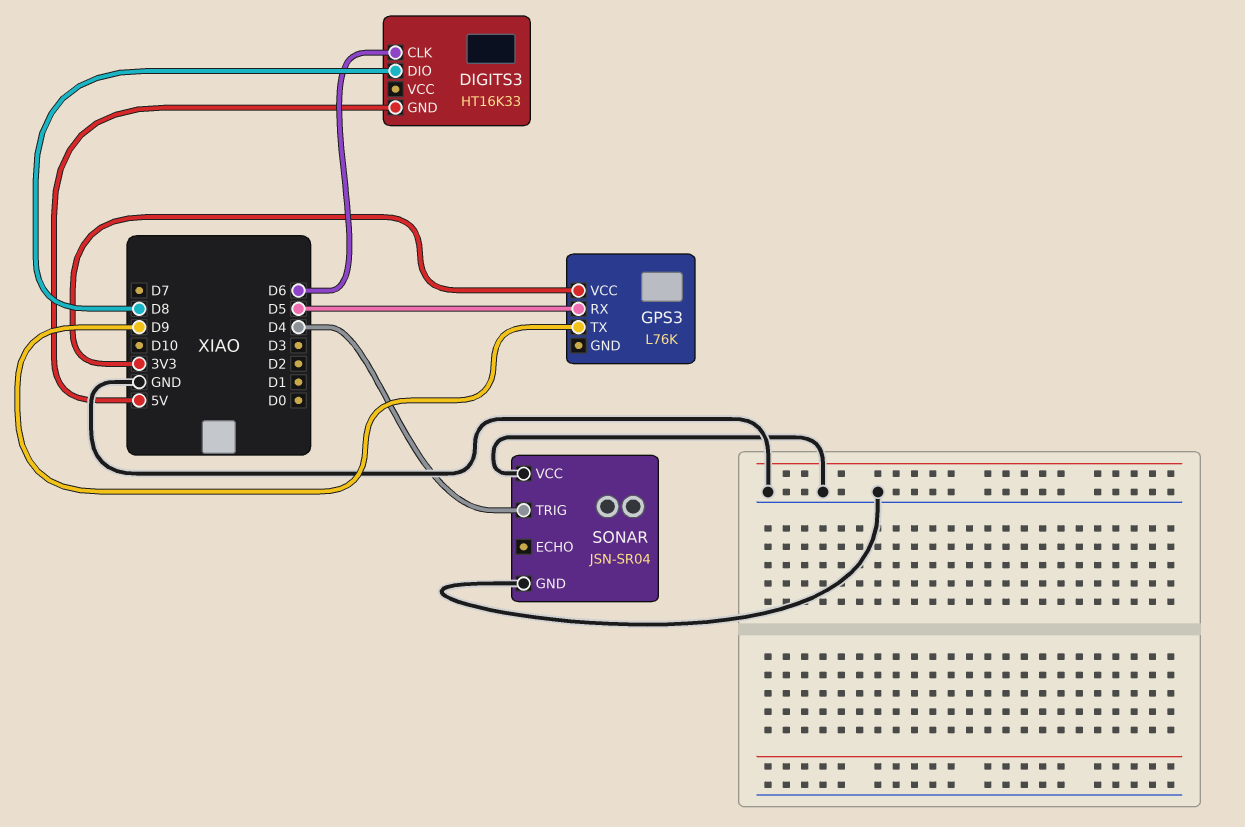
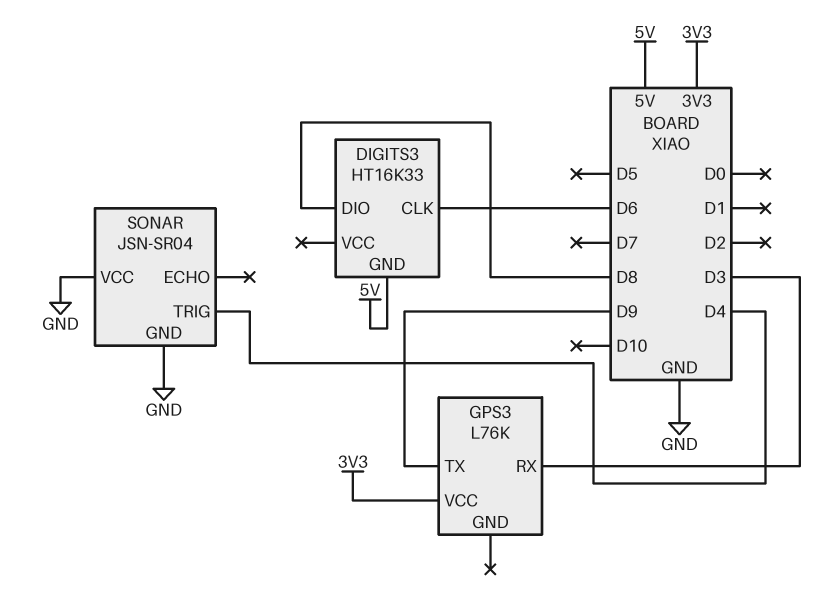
GPS3 pin RX: D5 -> D3

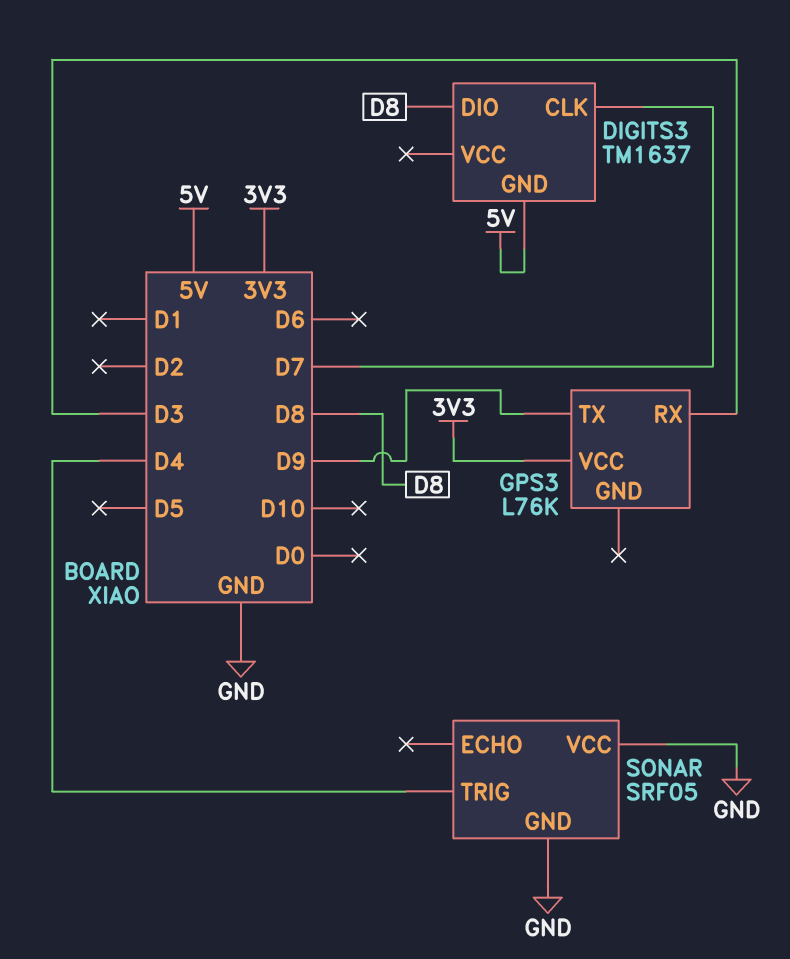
DIGITS3: HT16K33 -> TM1637
DIGITS3 pin CLK: D6 -> D7
SONAR: JSN-SR04 -> SRF05

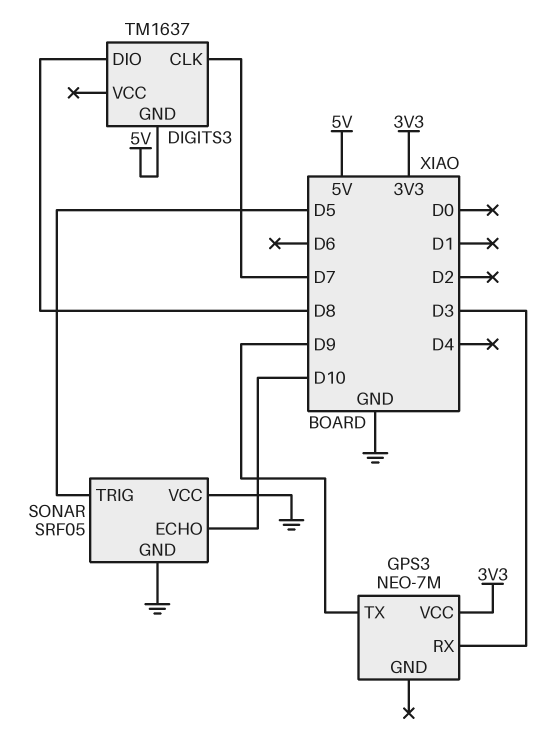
GPS3: L76K -> NEO-7M
SONAR pin ECHO: none -> D10
SONAR pin TRIG: D4 -> D5

